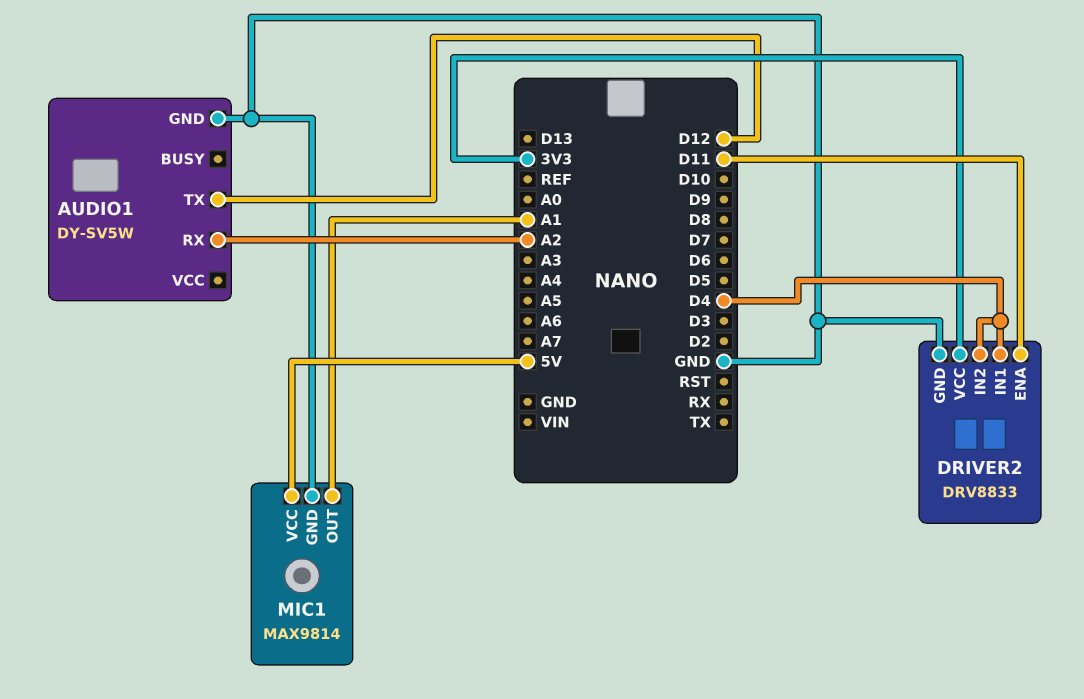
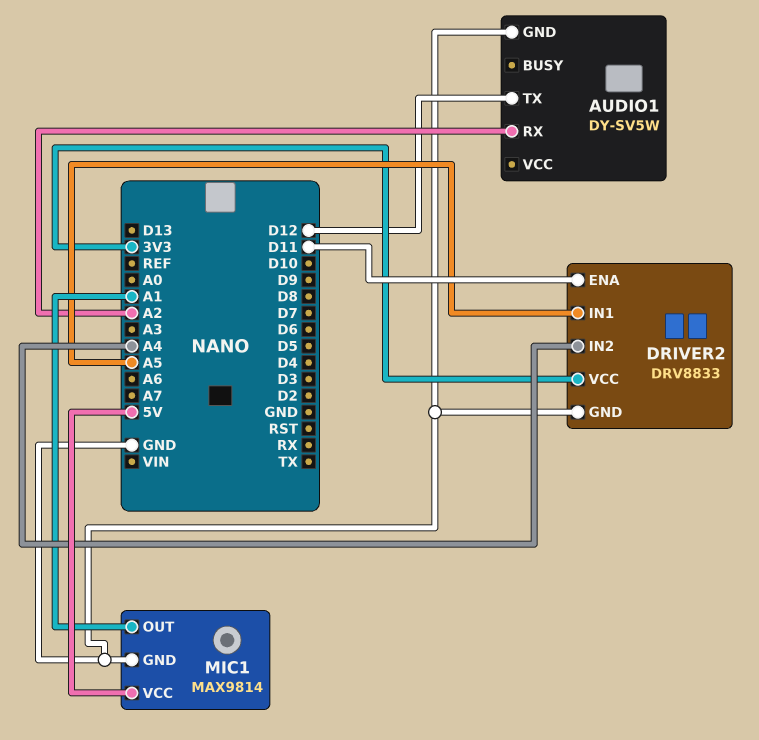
DRIVER2 pin IN1: D4 -> A5
DRIVER2 pin IN2: D4 -> A4

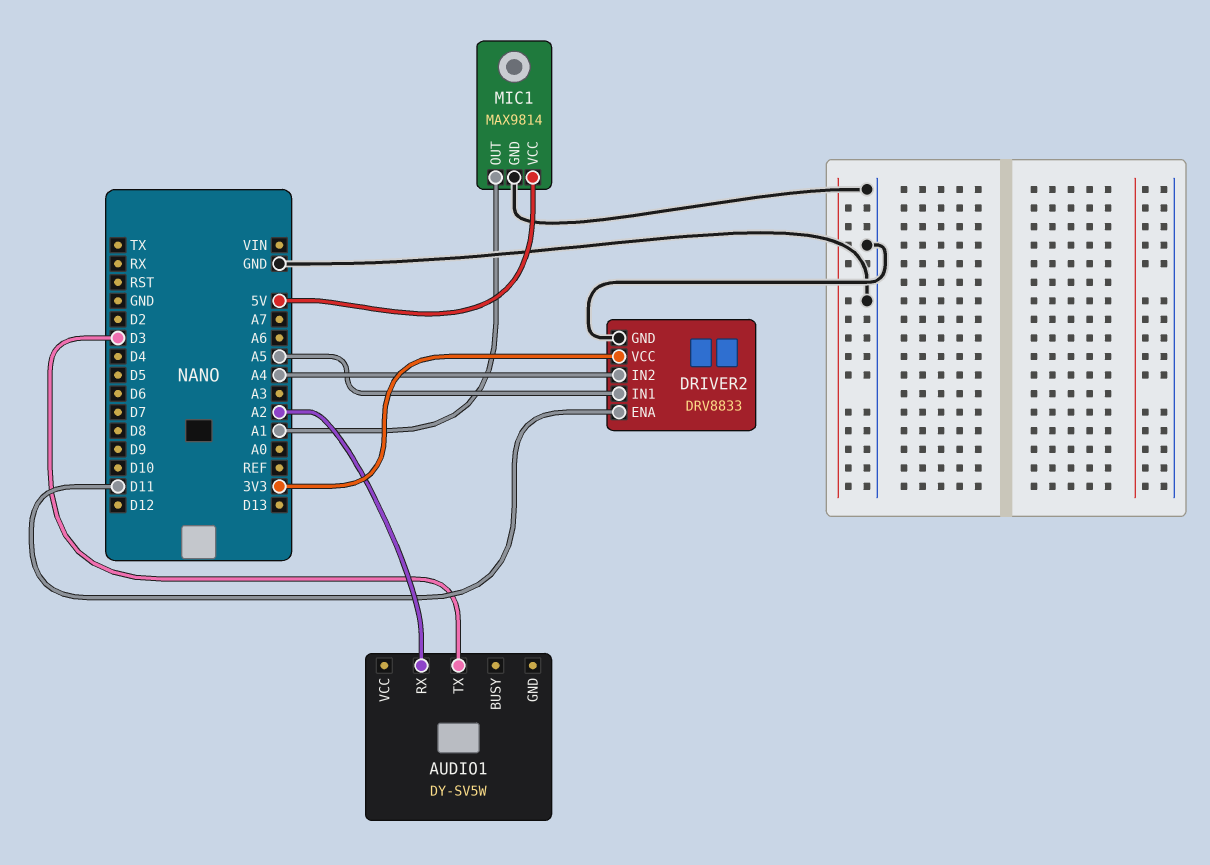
AUDIO1 pin GND: GND -> none
AUDIO1 pin TX: D12 -> D3

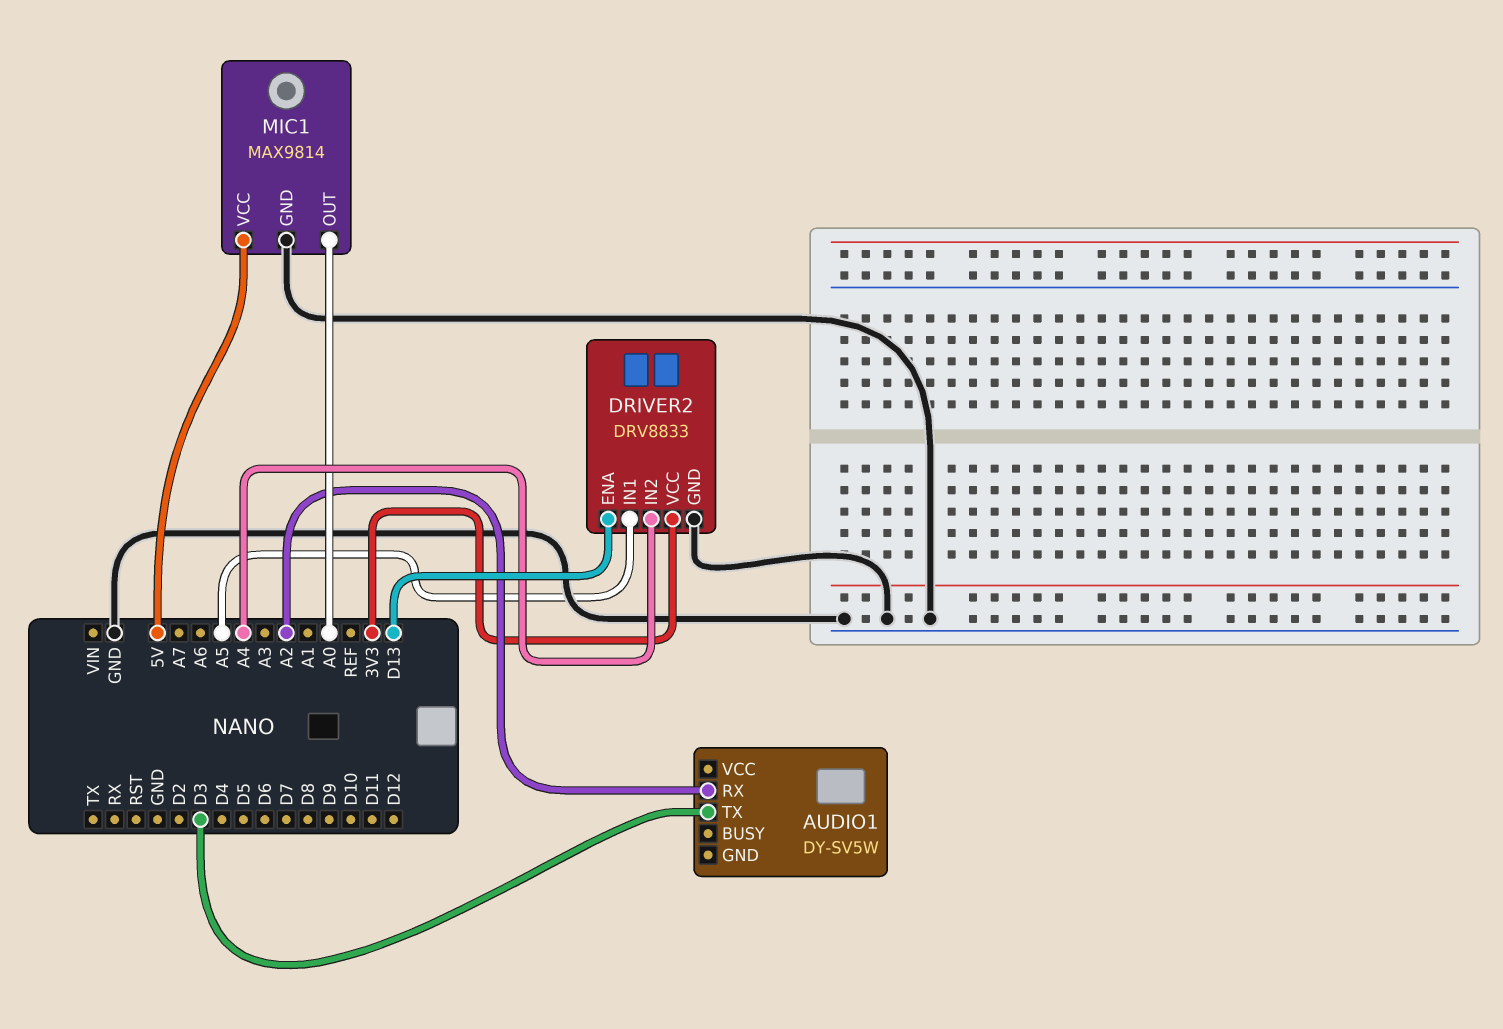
DRIVER2 pin ENA: D11 -> D13
MIC1 pin OUT: A1 -> A0

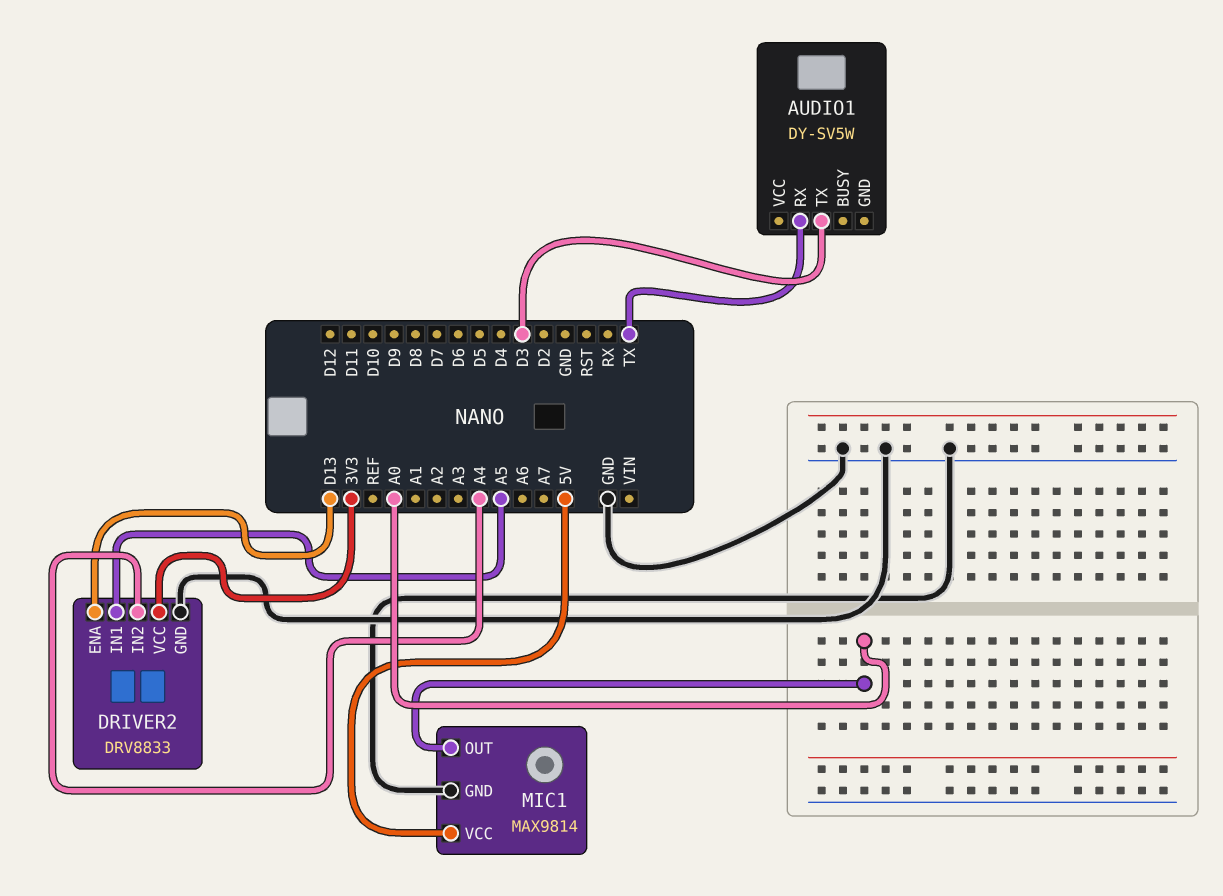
AUDIO1 pin RX: A2 -> TX

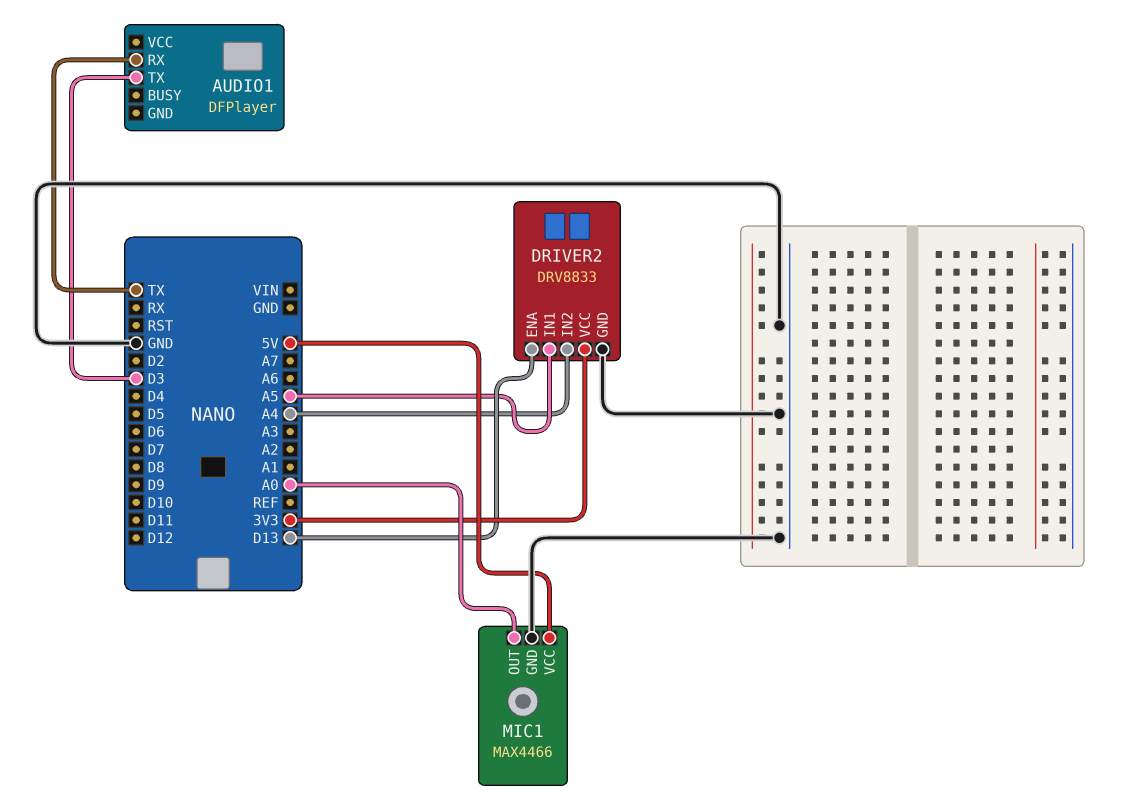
AUDIO1: DY-SV5W -> DFPlayer
MIC1: MAX9814 -> MAX4466

